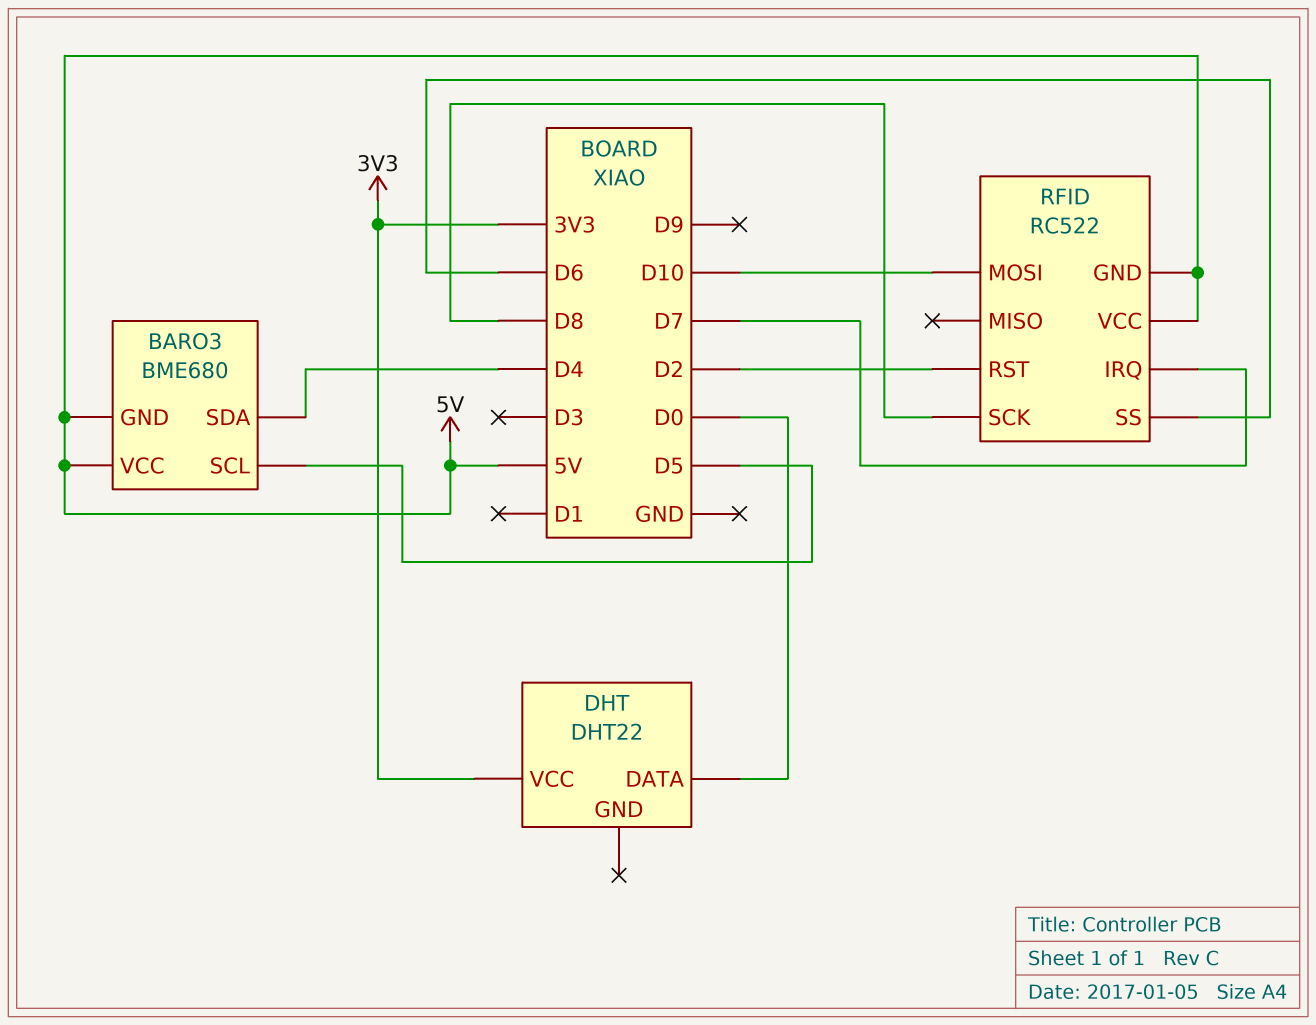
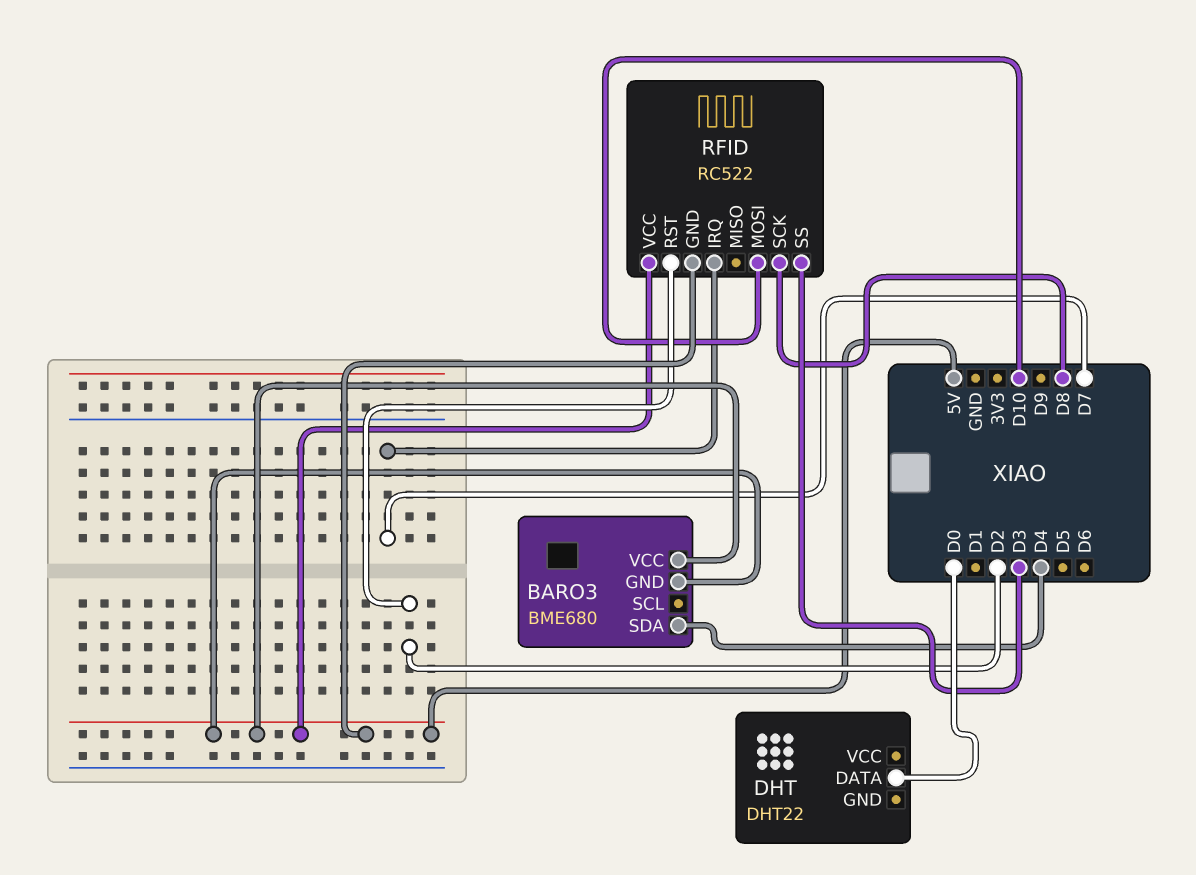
BARO3 pin SCL: D5 -> none
DHT pin VCC: 3V3 -> none
RFID pin SS: D6 -> D3

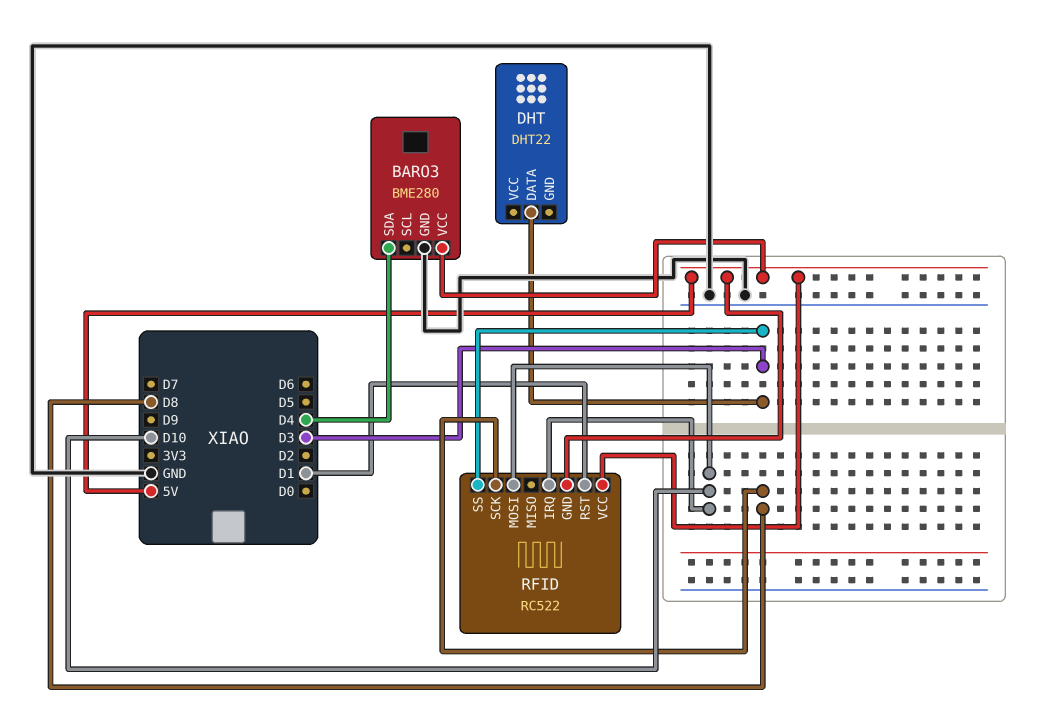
BARO3: BME680 -> BME280
BARO3 pin GND: 5V -> GND
DHT pin DATA: D0 -> D3
RFID pin IRQ: D7 -> D10
RFID pin RST: D2 -> D1

